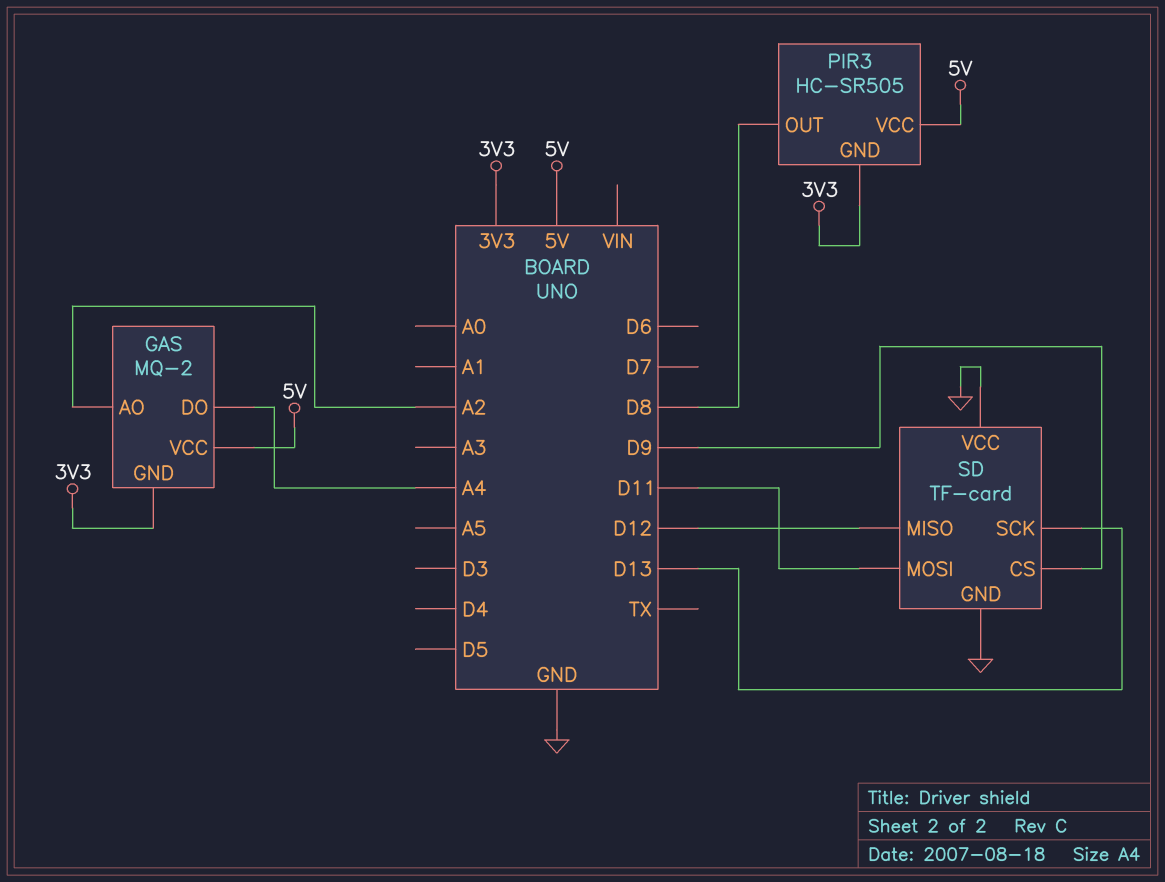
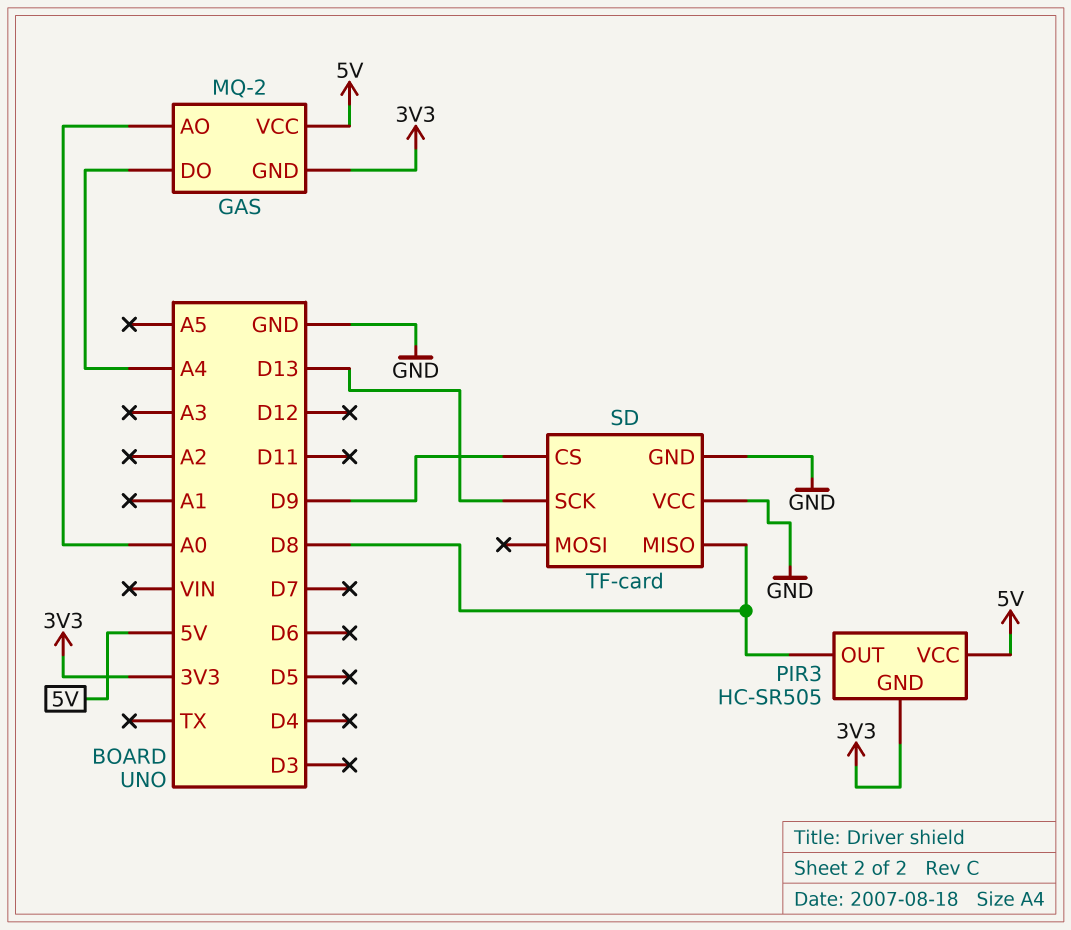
GAS pin AO: A2 -> A0
SD pin MISO: D12 -> D8
SD pin MOSI: D11 -> none

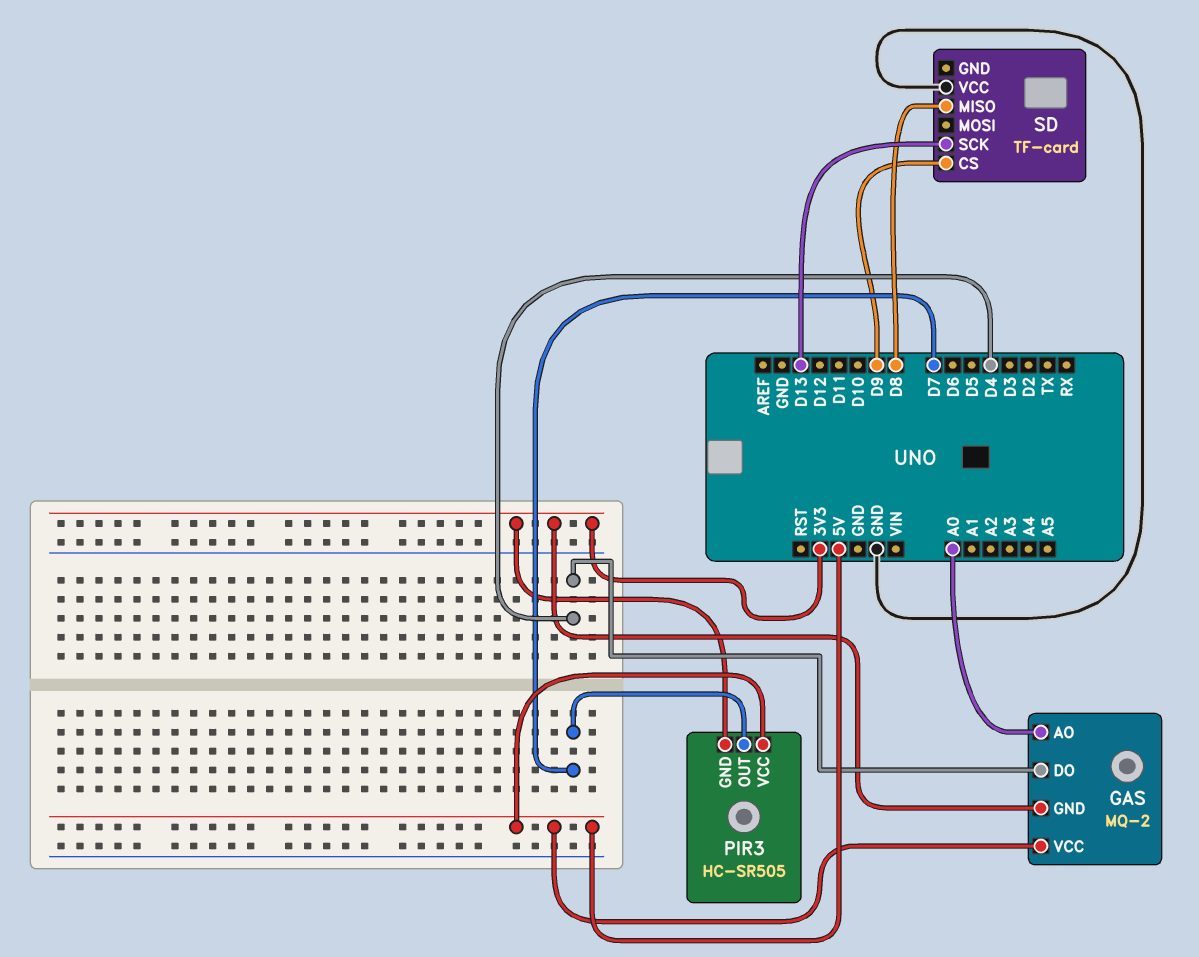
GAS pin DO: A4 -> D4
PIR3 pin OUT: D8 -> D7
SD pin GND: GND -> none

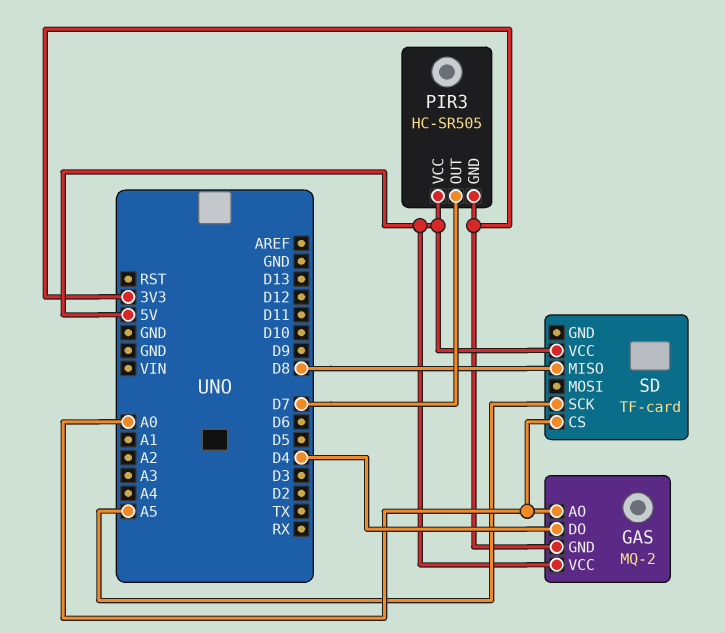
SD pin CS: D9 -> A0
SD pin SCK: D13 -> A5
SD pin VCC: GND -> 5V

